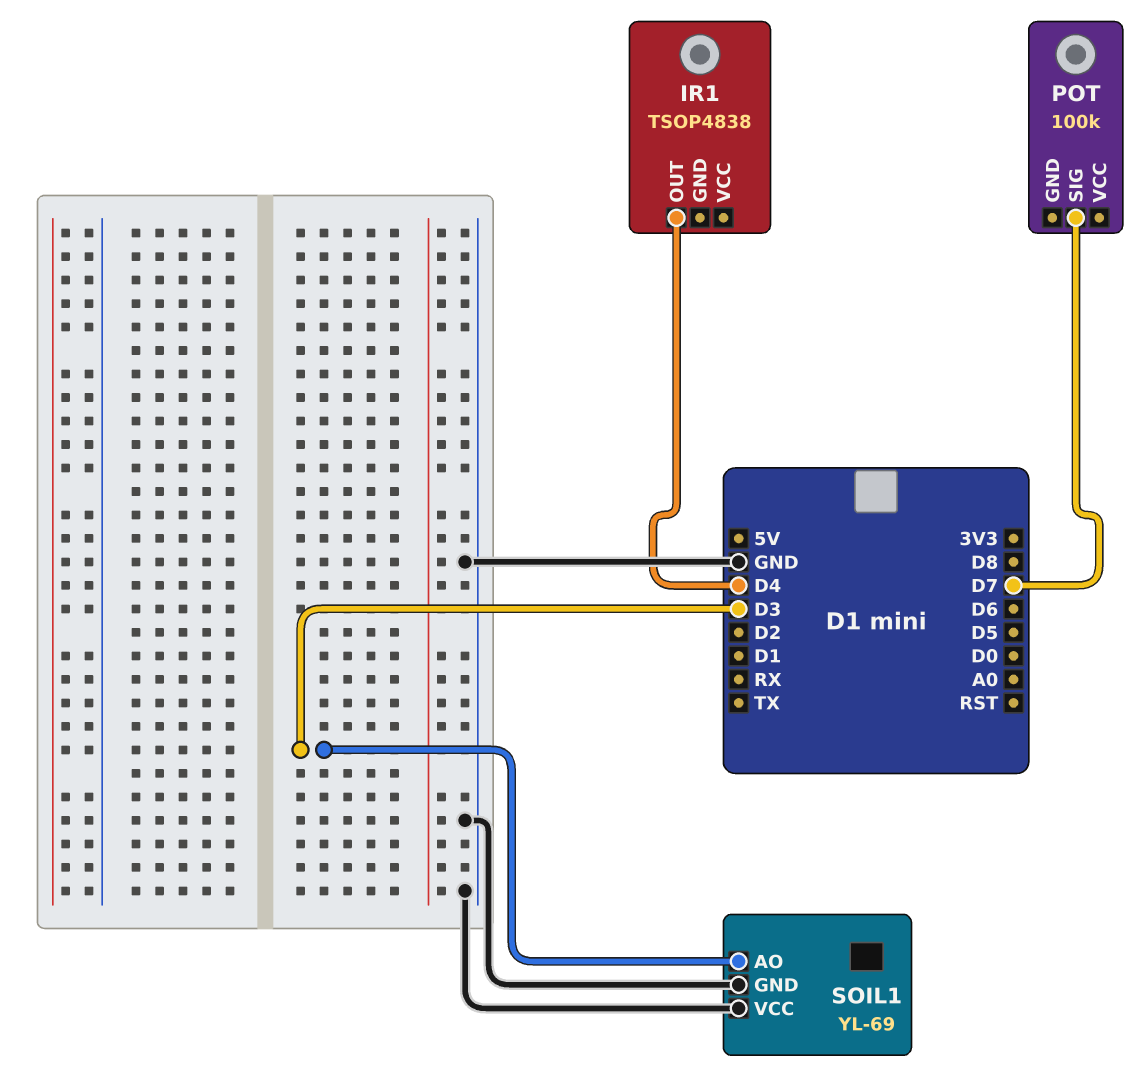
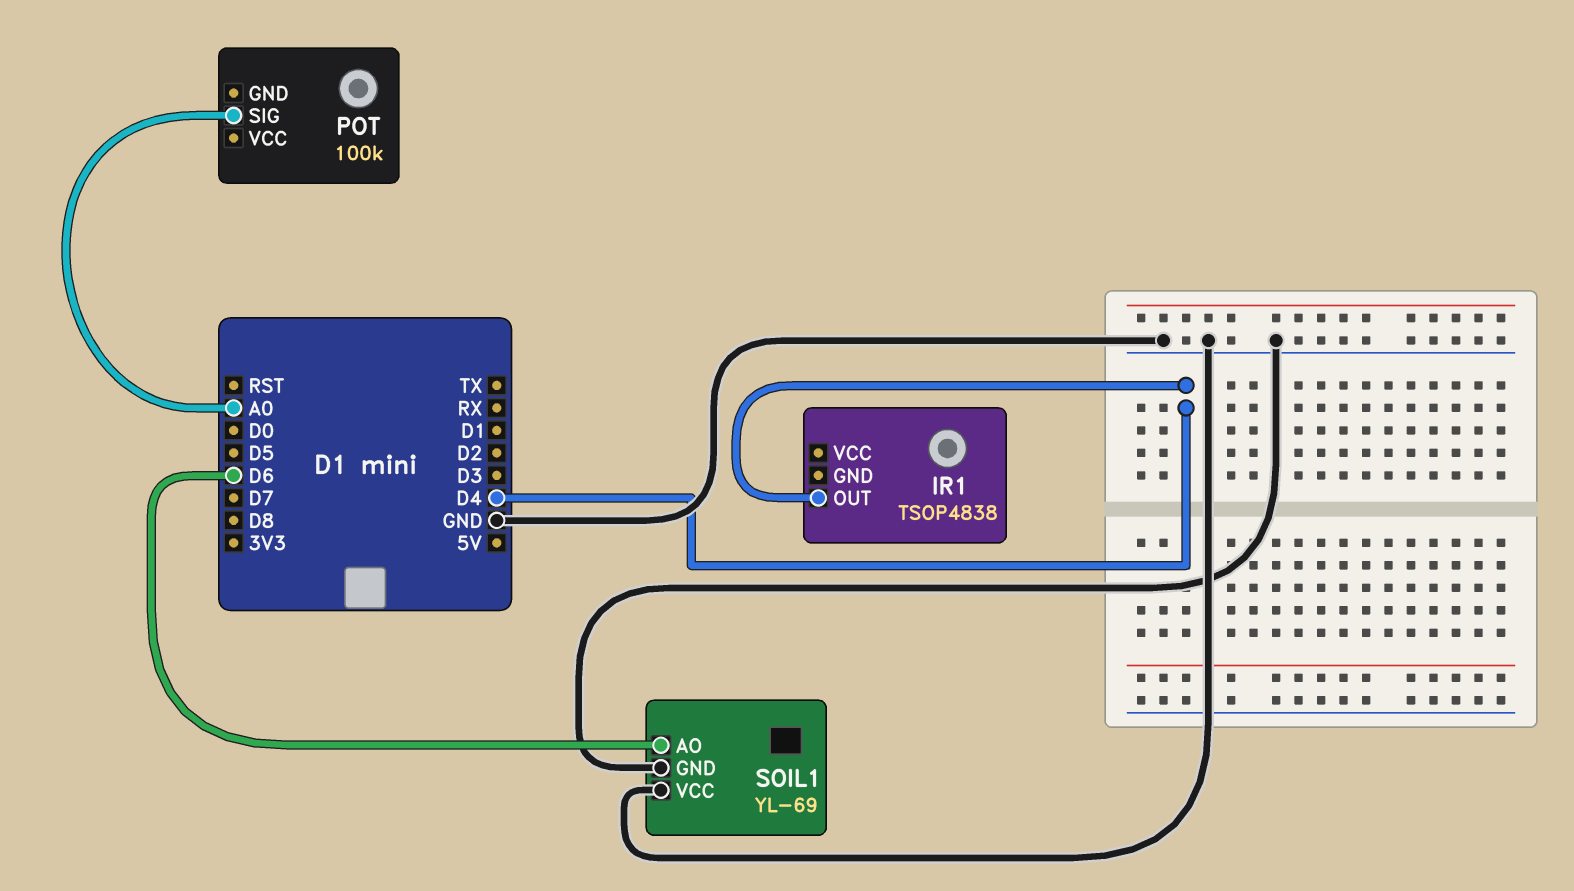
POT pin SIG: D7 -> A0
SOIL1 pin AO: D3 -> D6

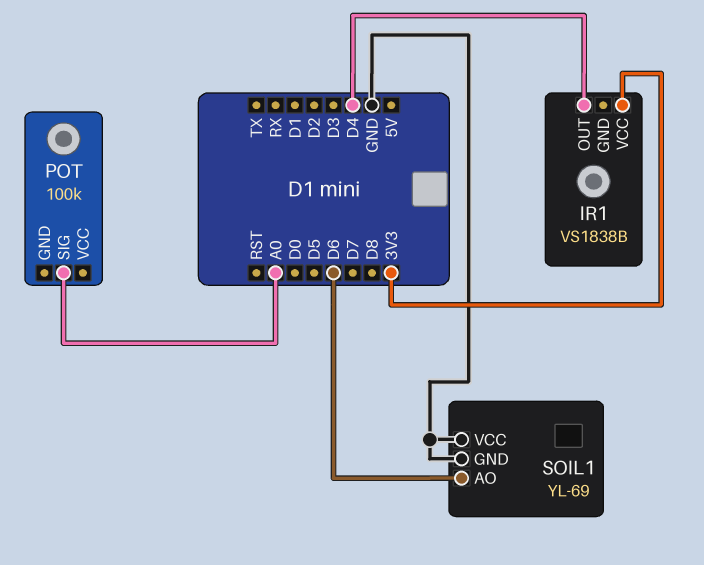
IR1: TSOP4838 -> VS1838B
IR1 pin VCC: none -> 3V3

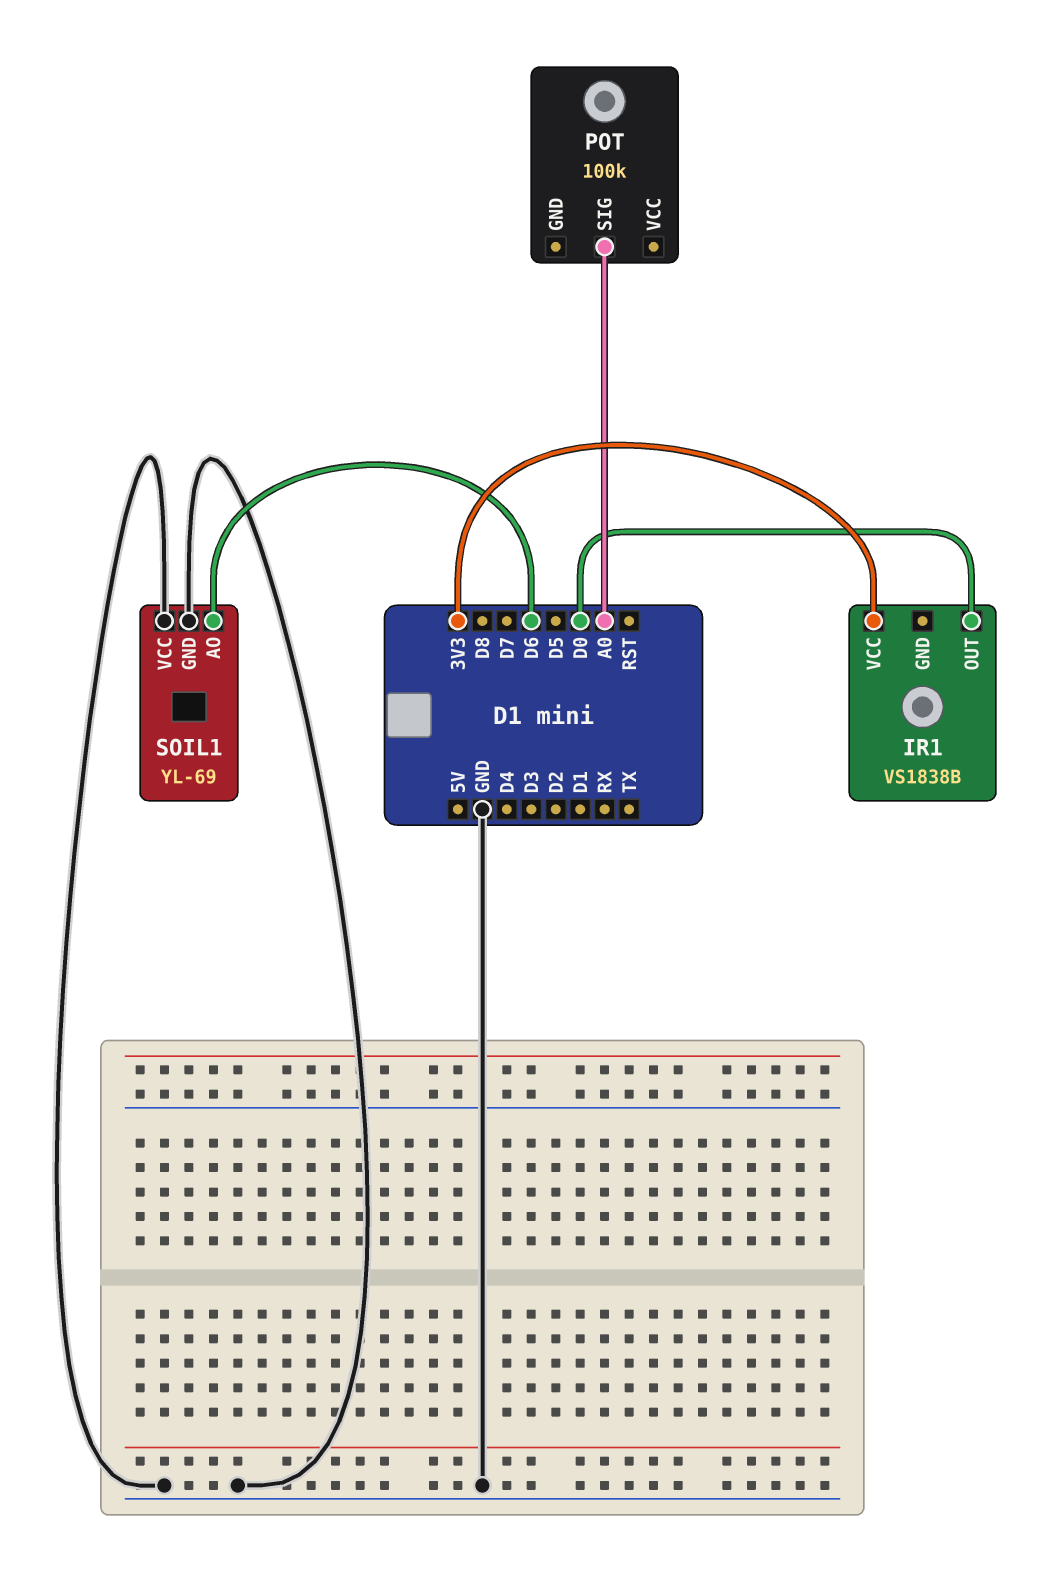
IR1 pin OUT: D4 -> D0

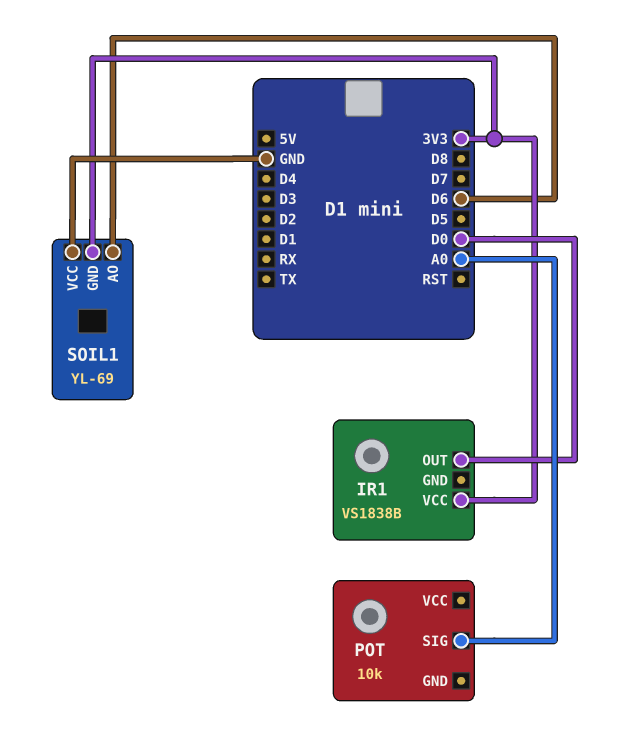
POT: 100k -> 10k
SOIL1 pin GND: GND -> 3V3

